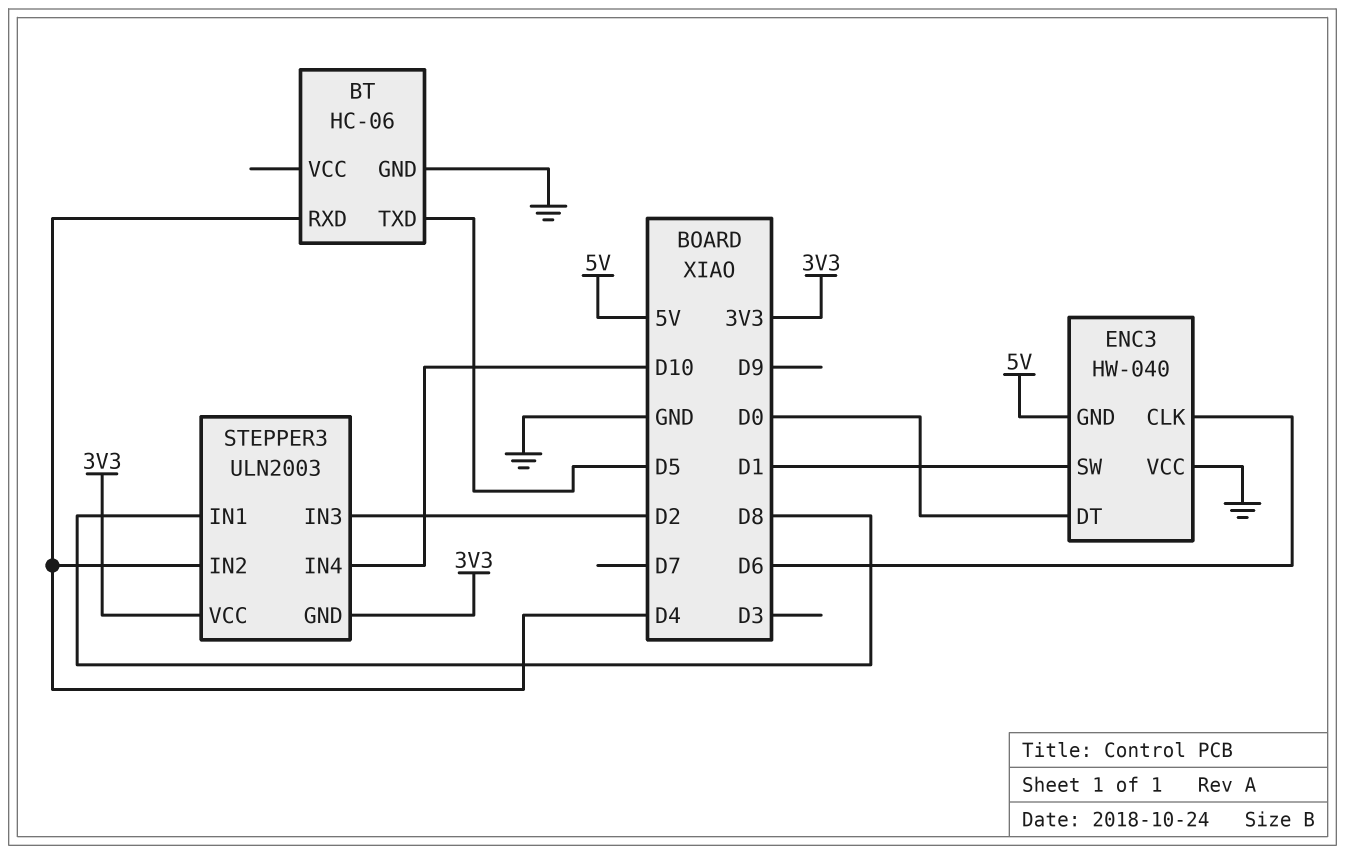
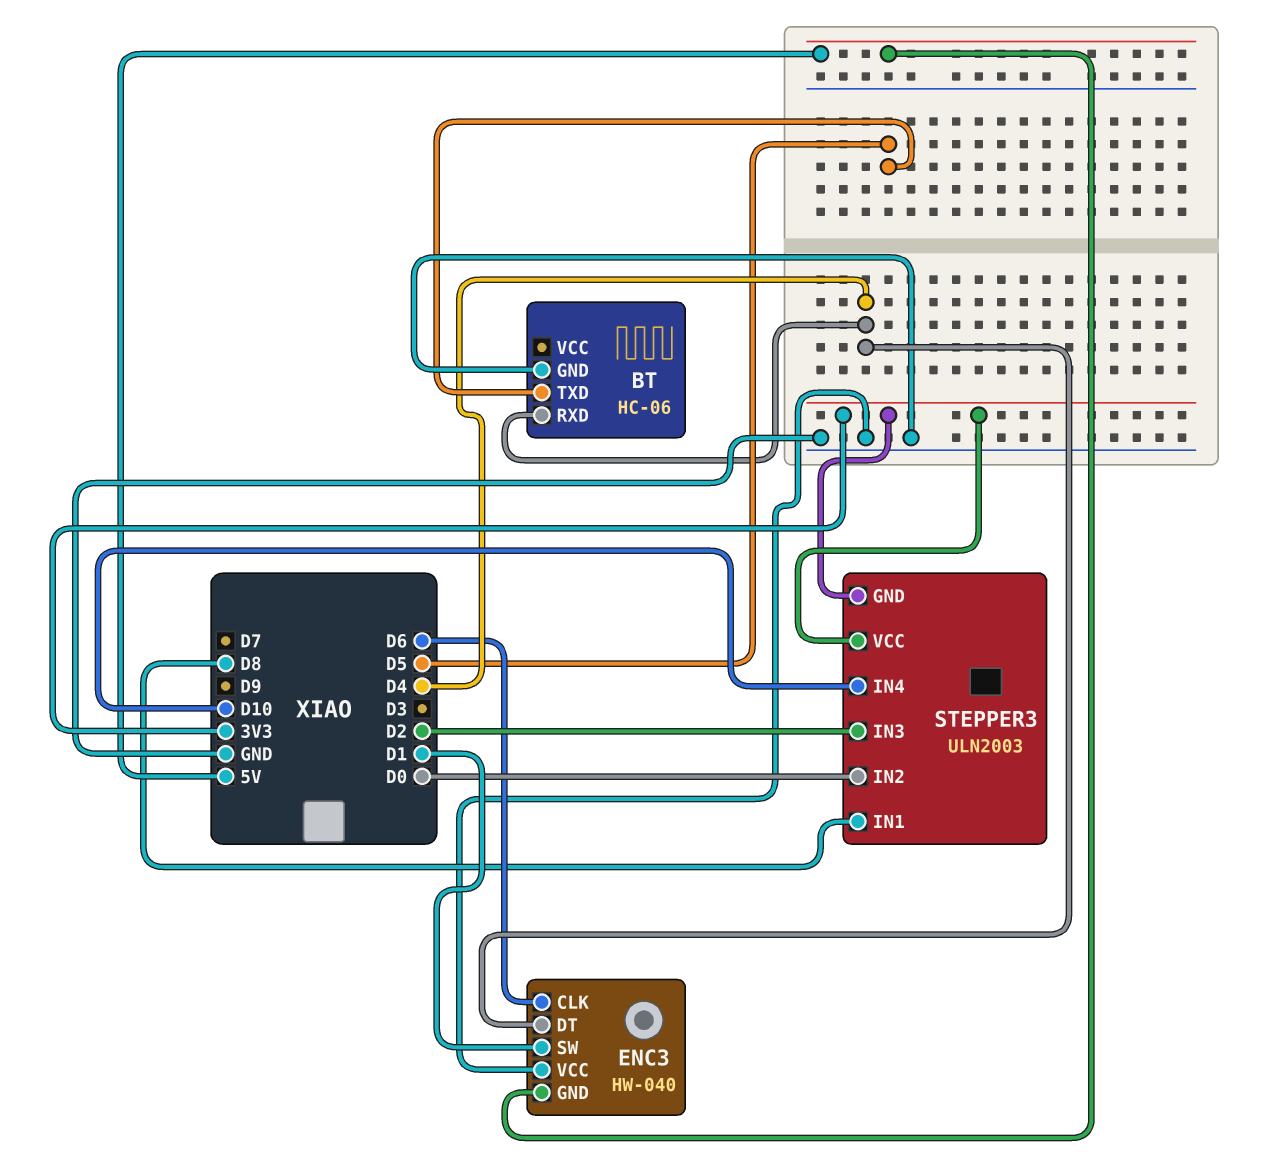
ENC3 pin DT: D0 -> D4
STEPPER3 pin IN2: D4 -> D0

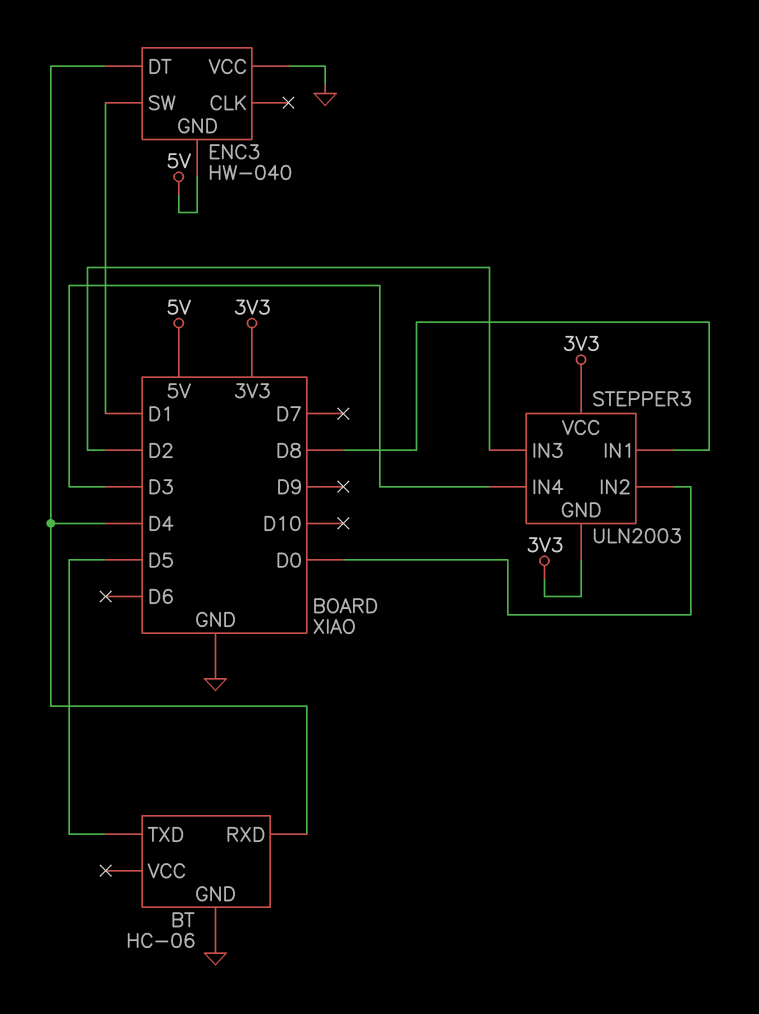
ENC3 pin CLK: D6 -> none
STEPPER3 pin IN4: D10 -> D3

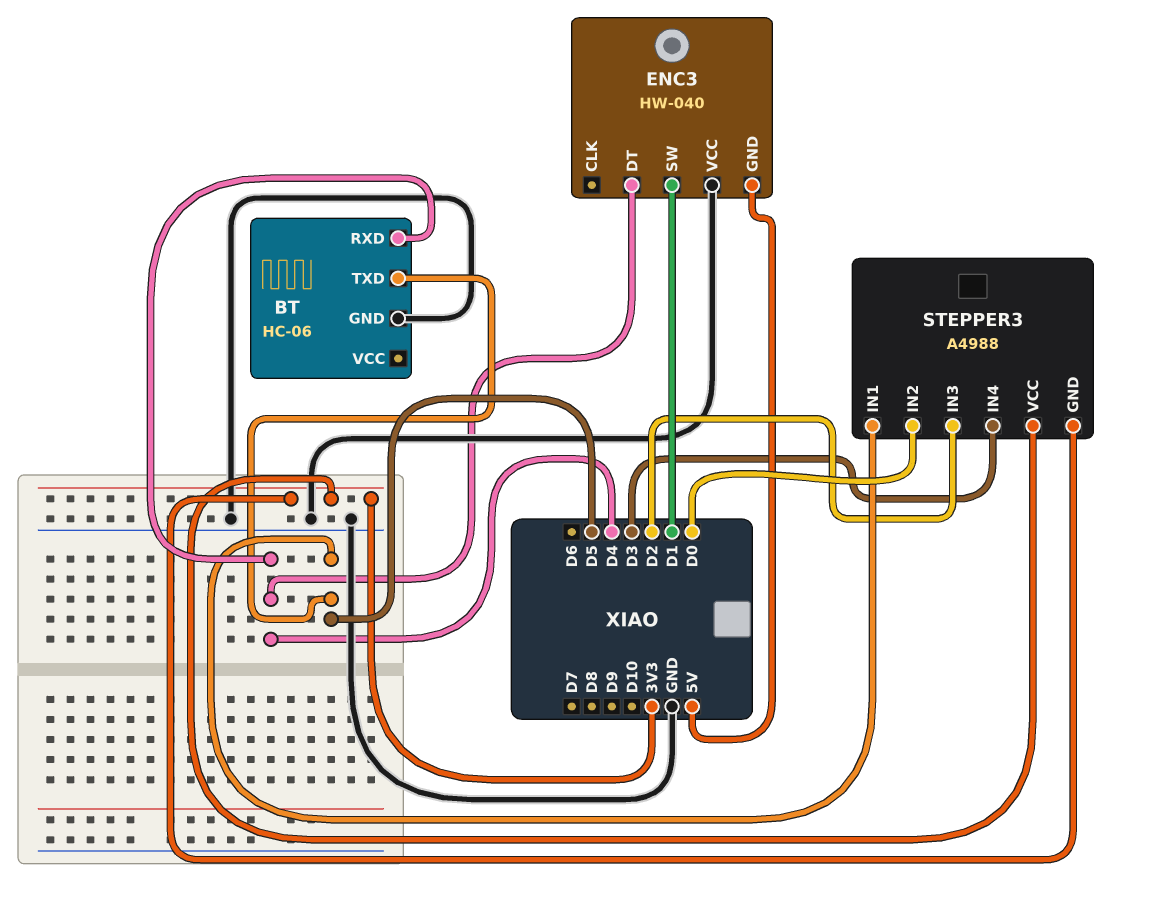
STEPPER3: ULN2003 -> A4988
STEPPER3 pin IN1: D8 -> D5

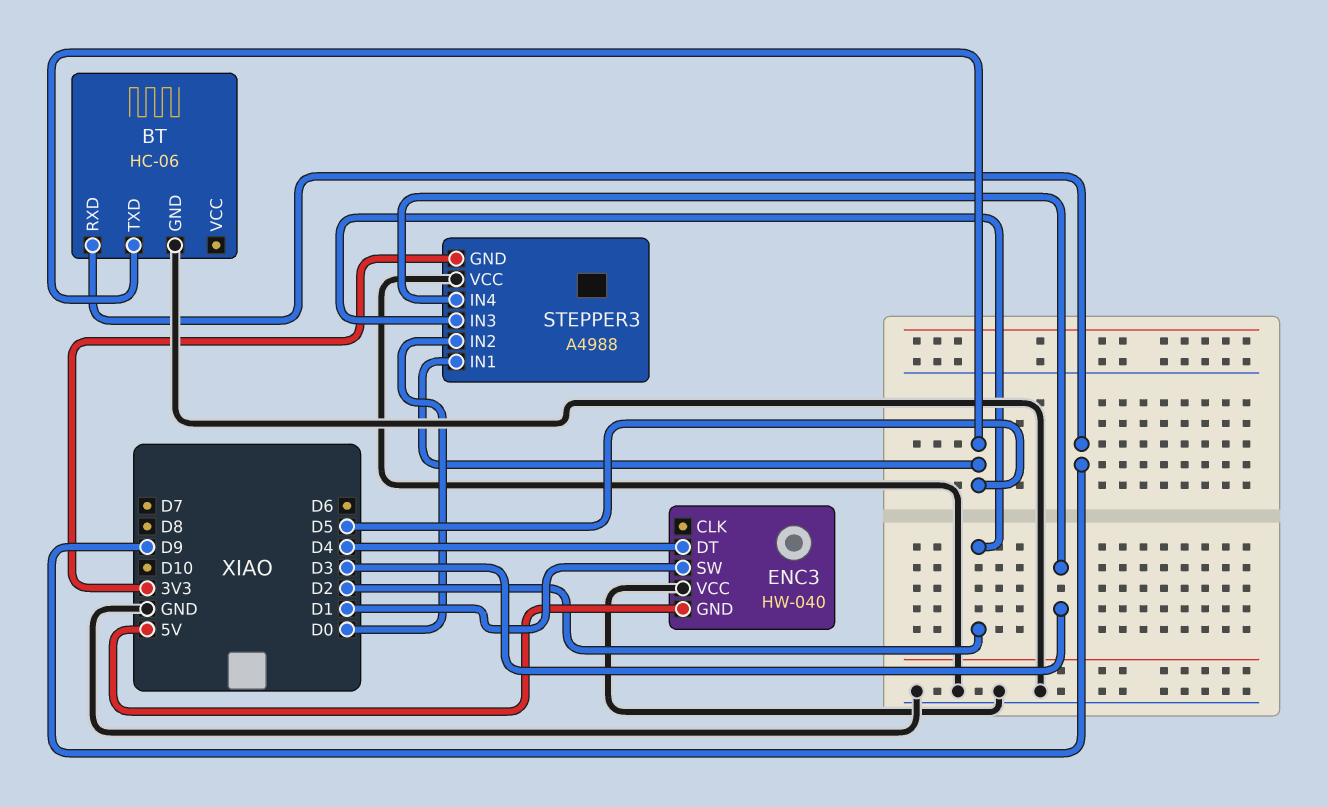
BT pin RXD: D4 -> D9
STEPPER3 pin VCC: 3V3 -> GND

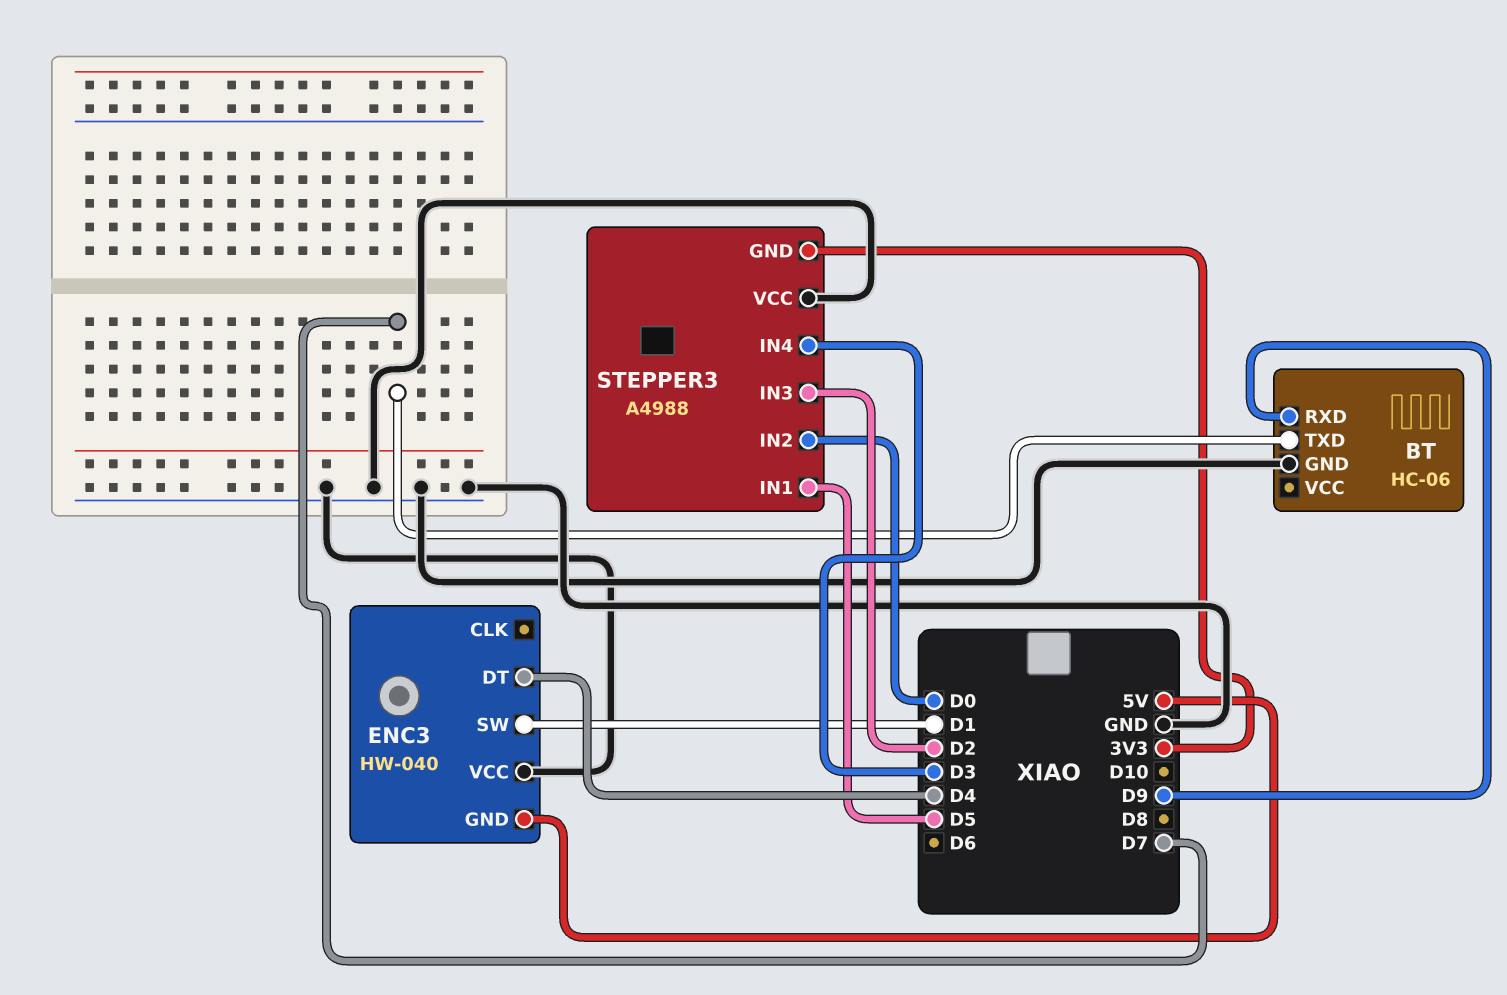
BT pin TXD: D5 -> D7

